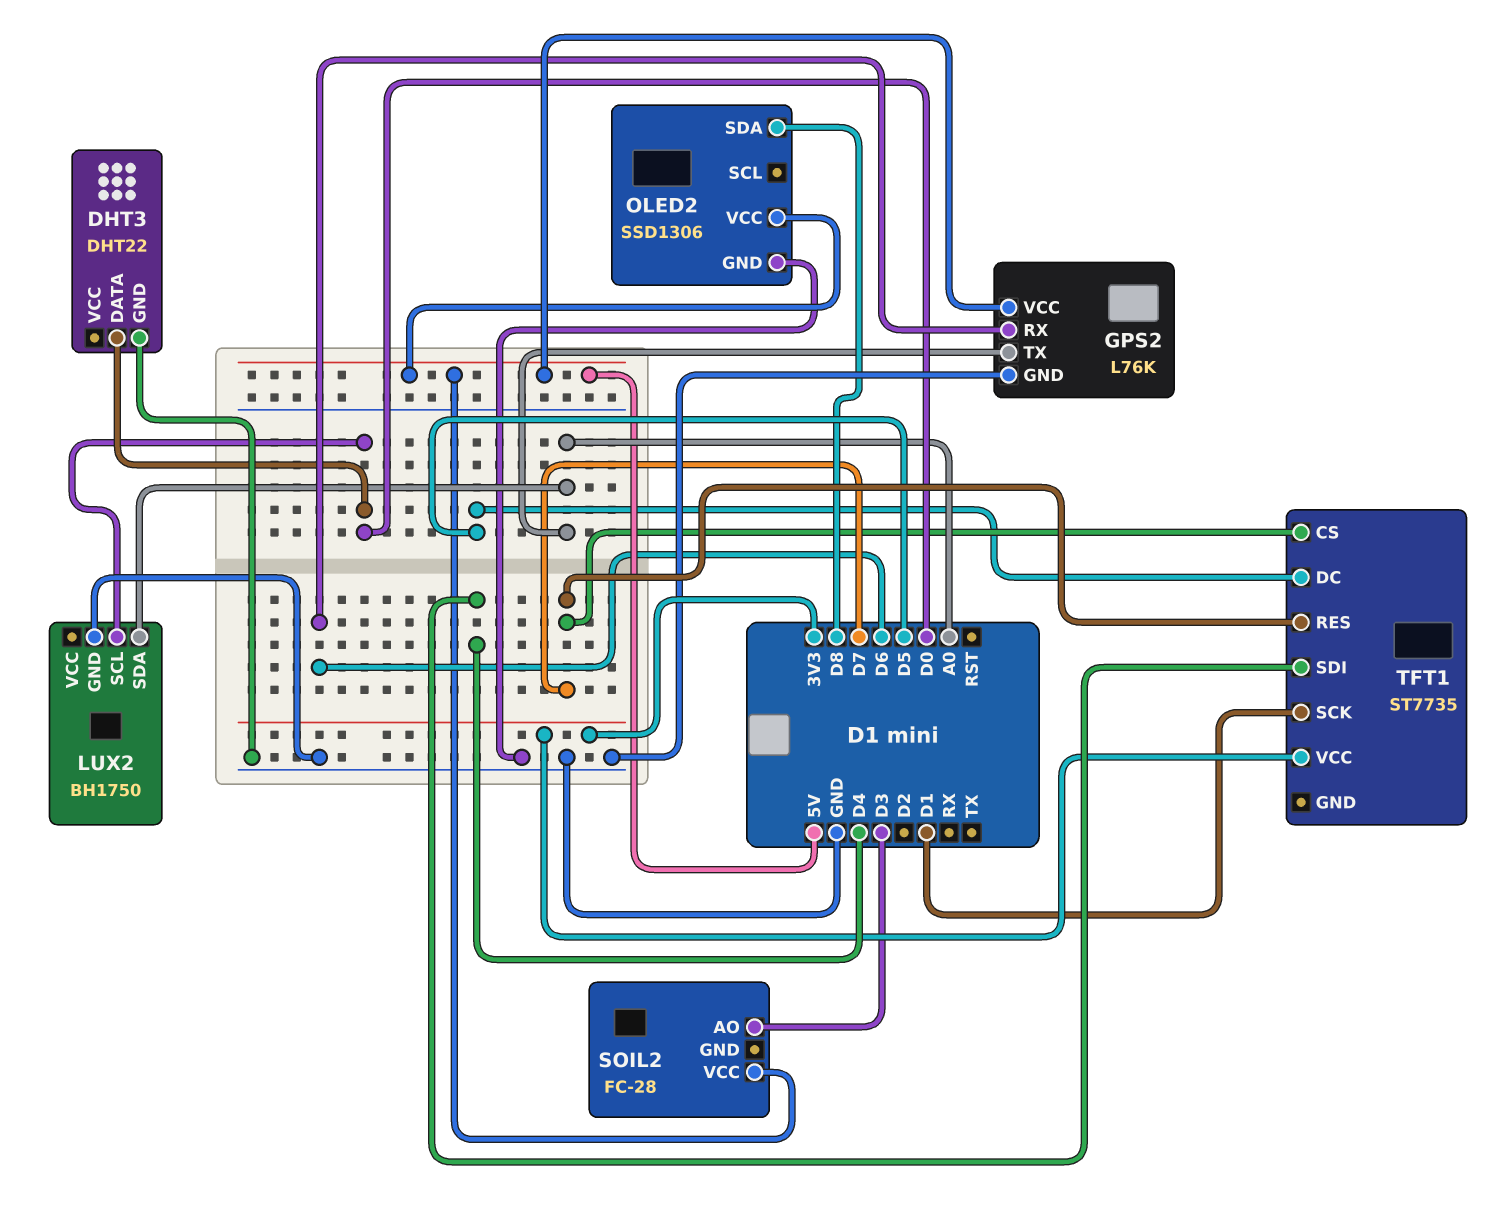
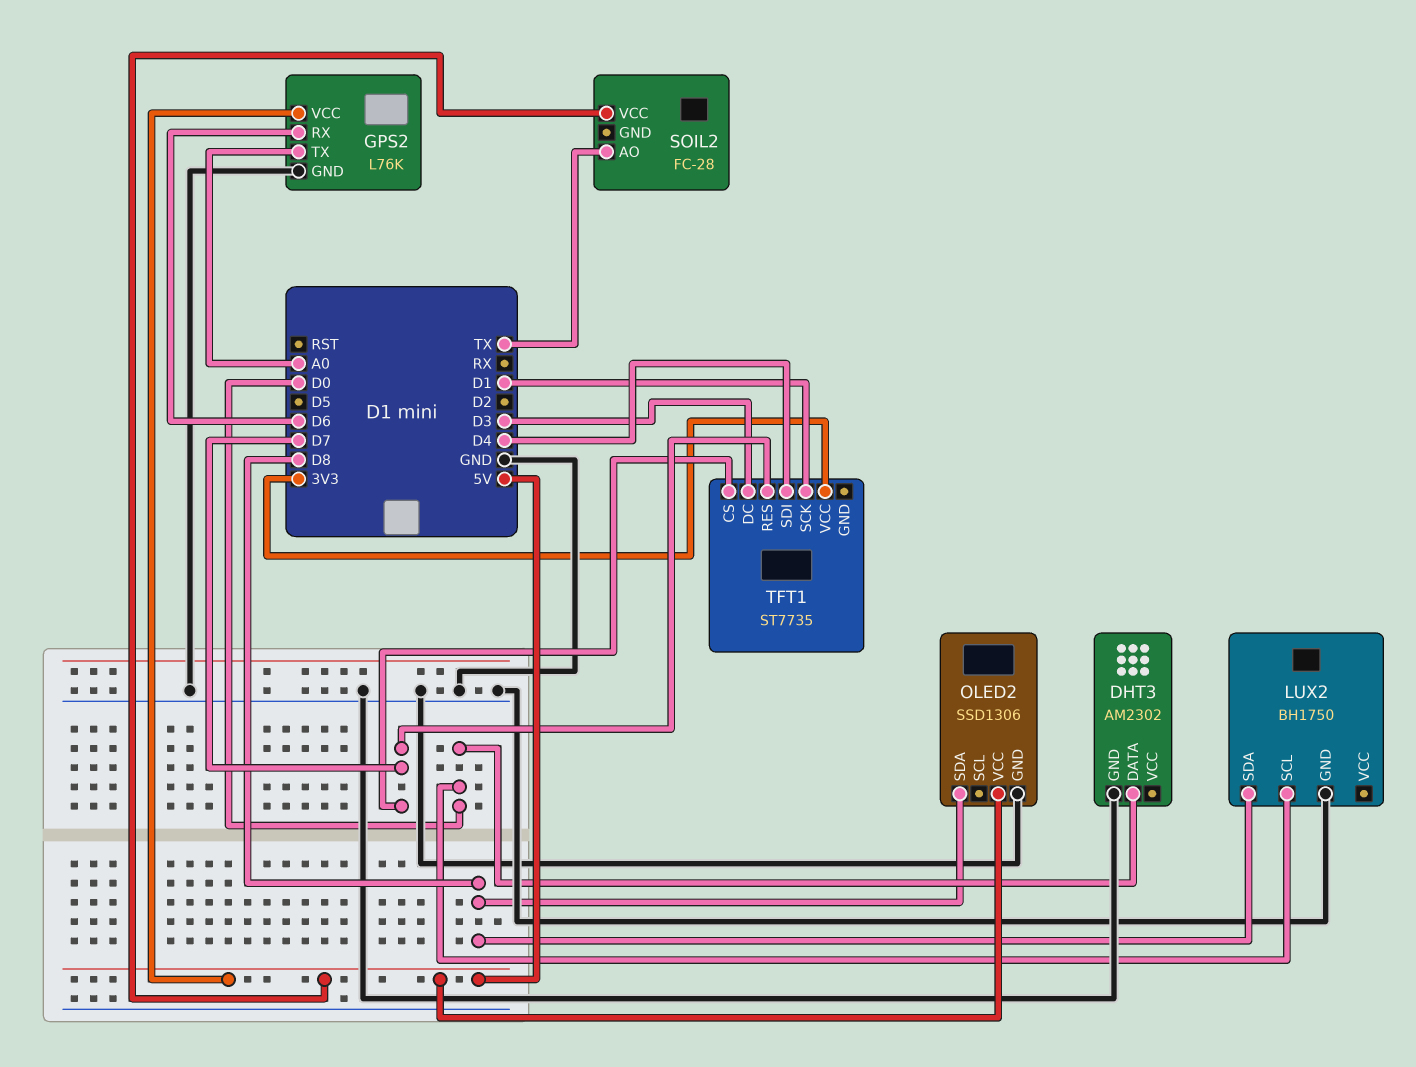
DHT3: DHT22 -> AM2302
LUX2 pin SDA: A0 -> D8
SOIL2 pin AO: D3 -> TX
TFT1 pin DC: D5 -> D3

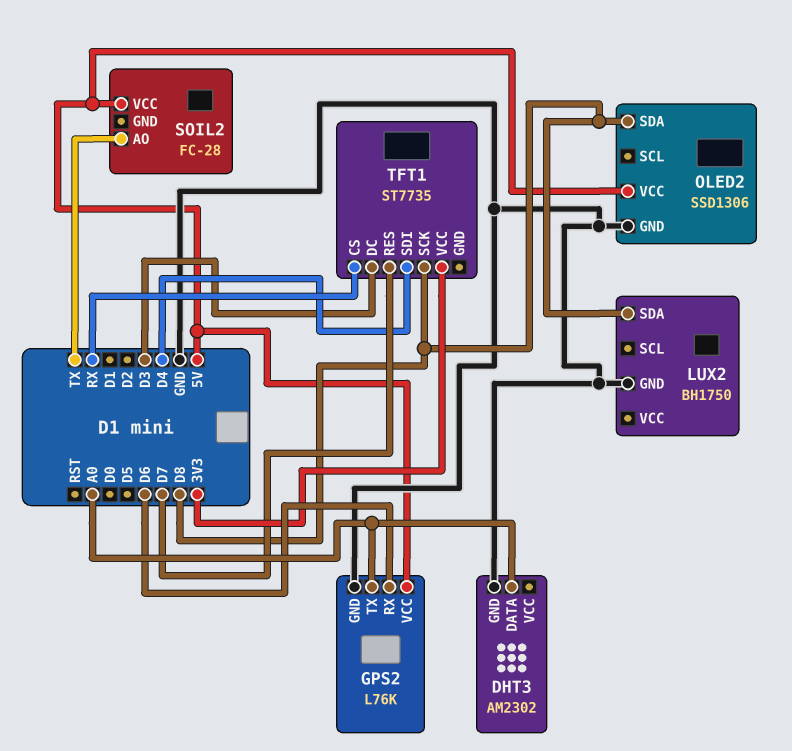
DHT3 pin DATA: D0 -> A0
LUX2 pin SCL: D0 -> none
TFT1 pin CS: D7 -> RX
TFT1 pin SCK: D1 -> D8

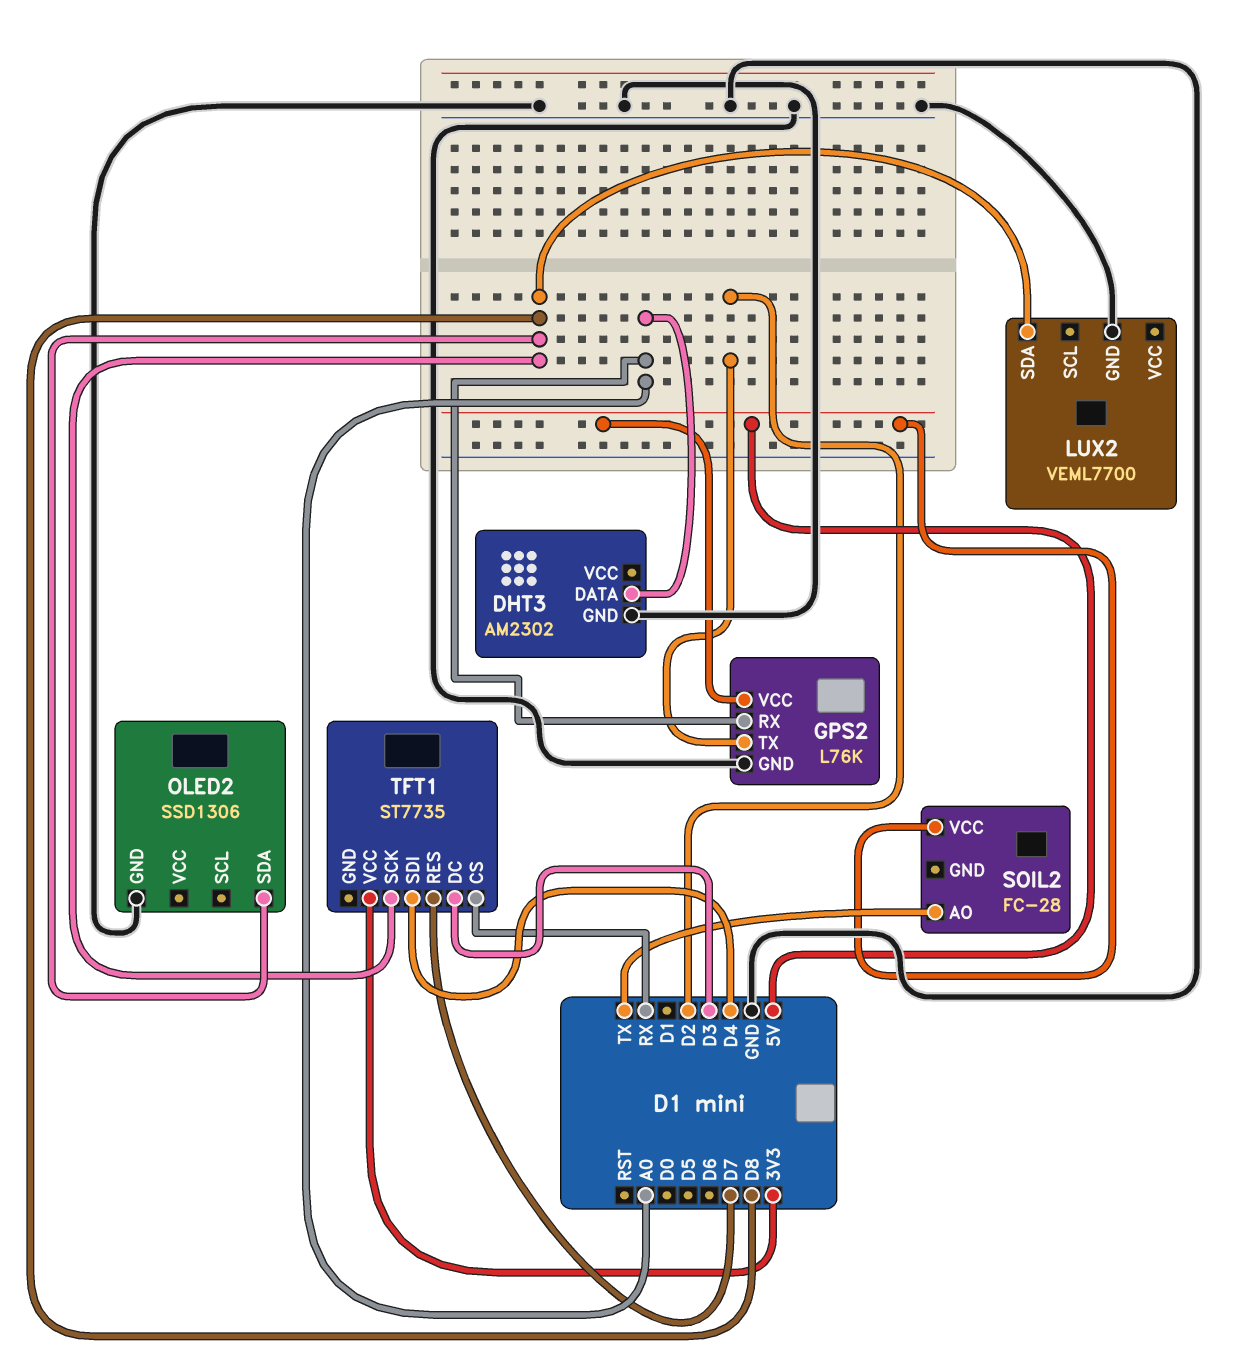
GPS2 pin RX: D6 -> A0
GPS2 pin TX: A0 -> D2
LUX2: BH1750 -> VEML7700
OLED2 pin VCC: 5V -> none

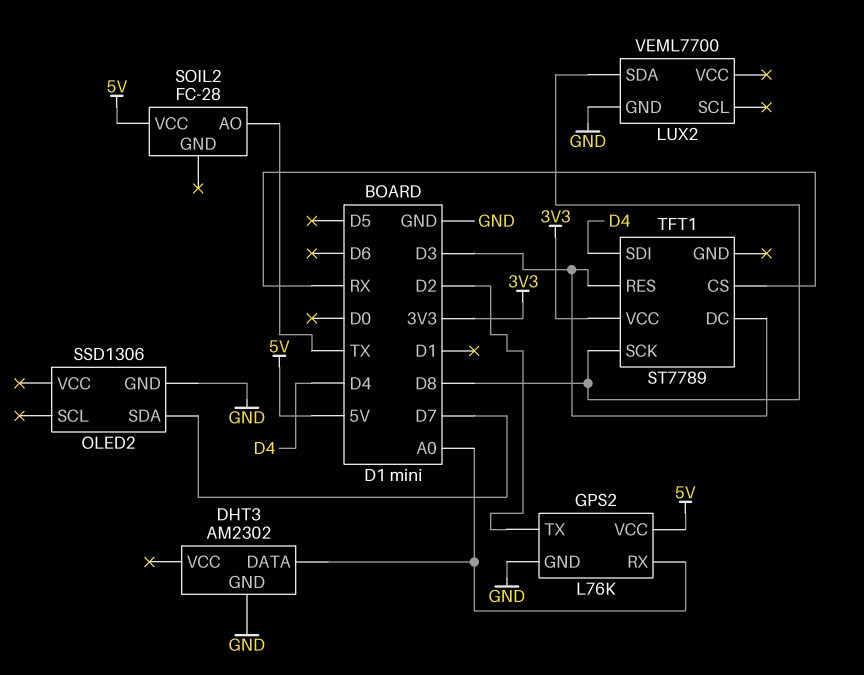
OLED2 pin SDA: D8 -> D7
TFT1: ST7735 -> ST7789
TFT1 pin RES: D7 -> D3

